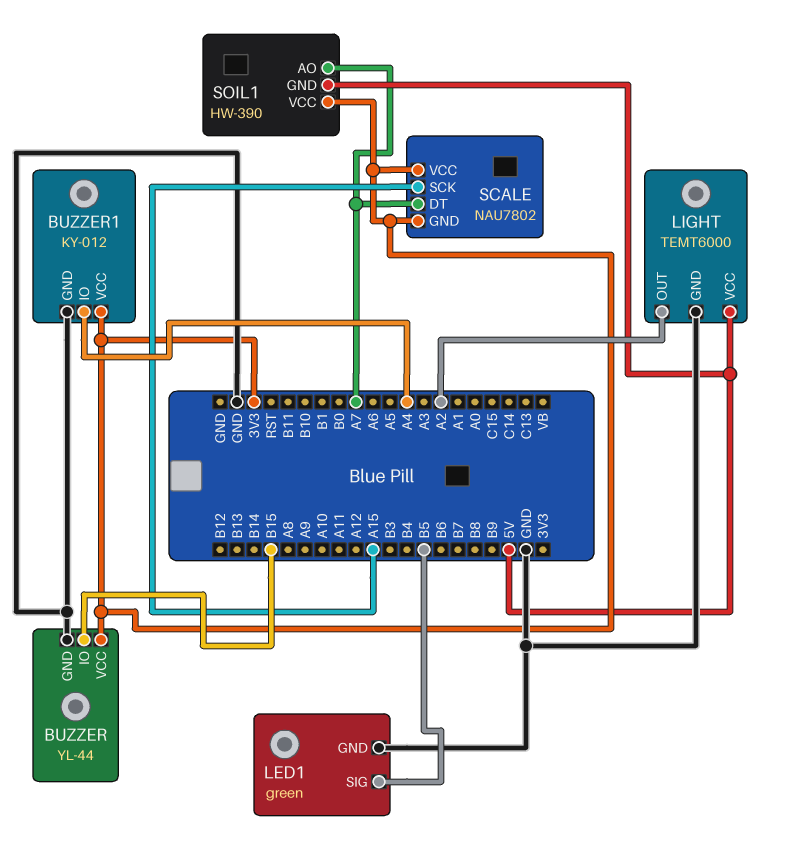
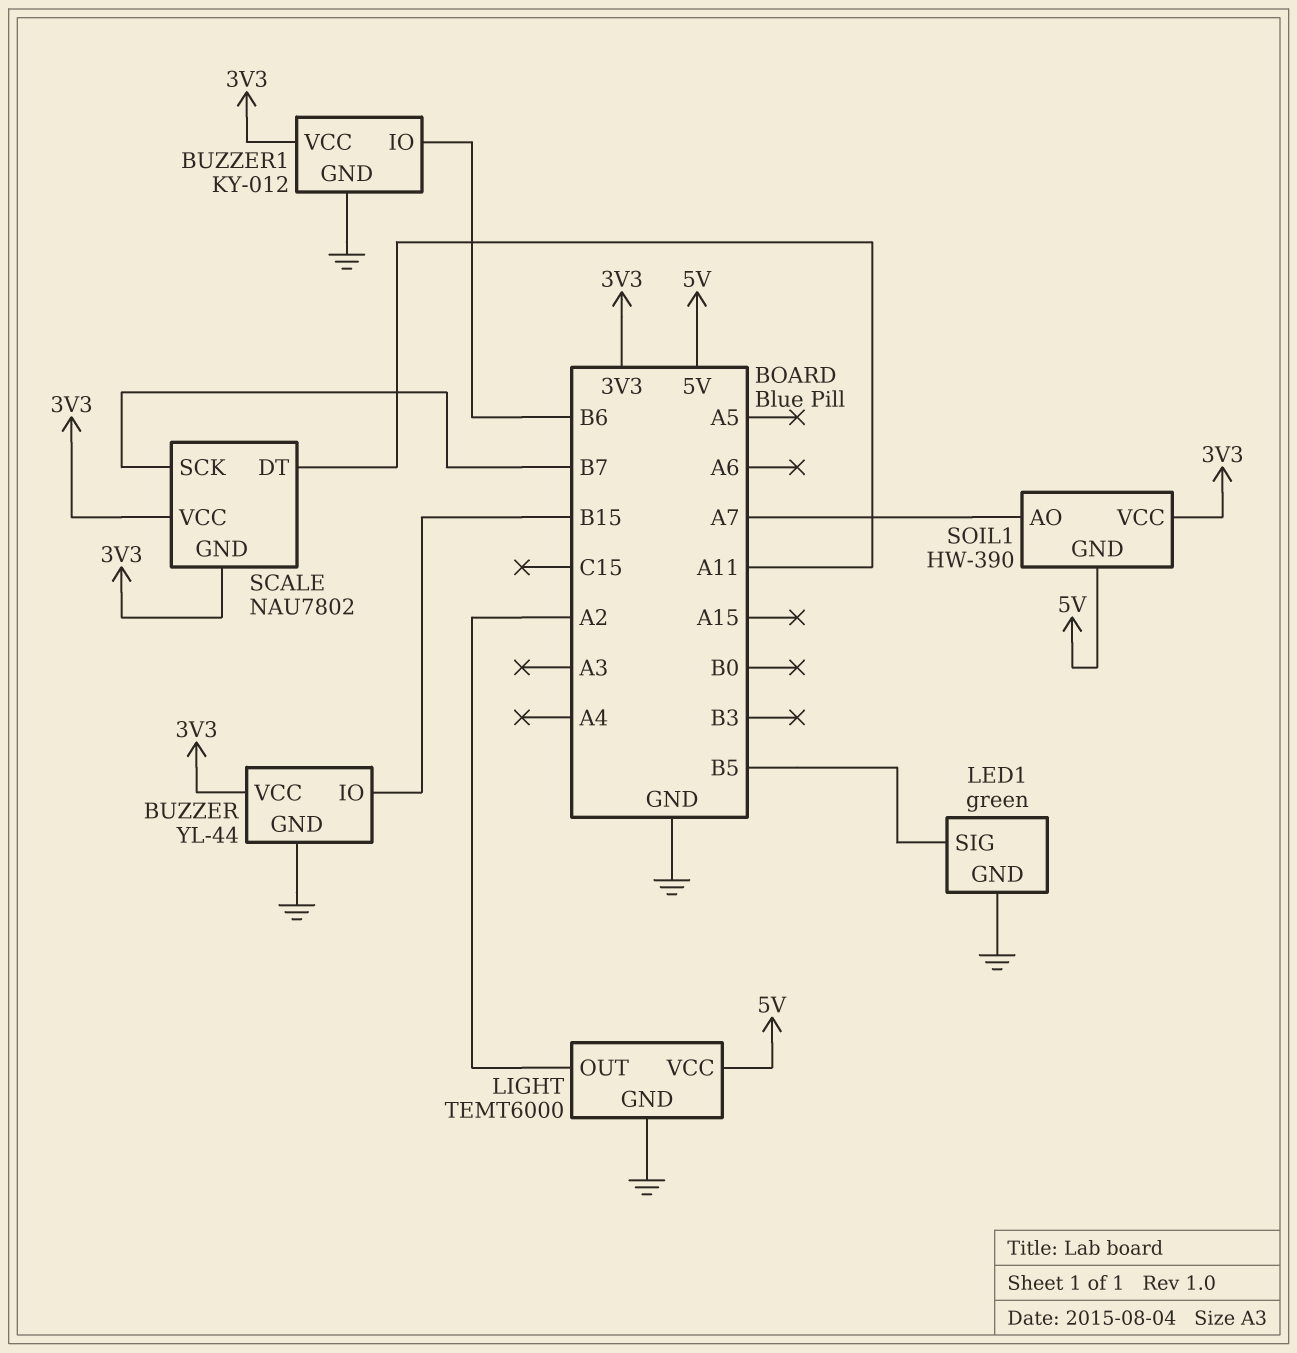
BUZZER1 pin IO: A4 -> B6
SCALE pin DT: A7 -> A11
SCALE pin SCK: A15 -> B7

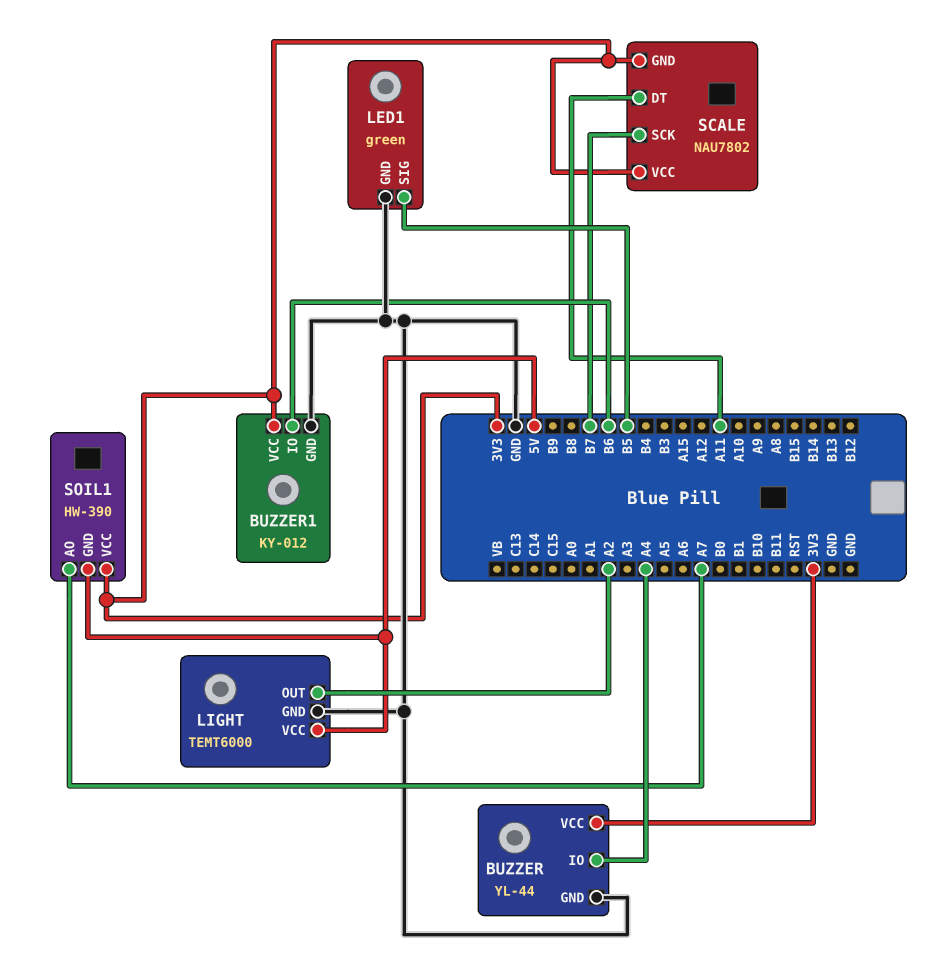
BUZZER pin IO: B15 -> A4

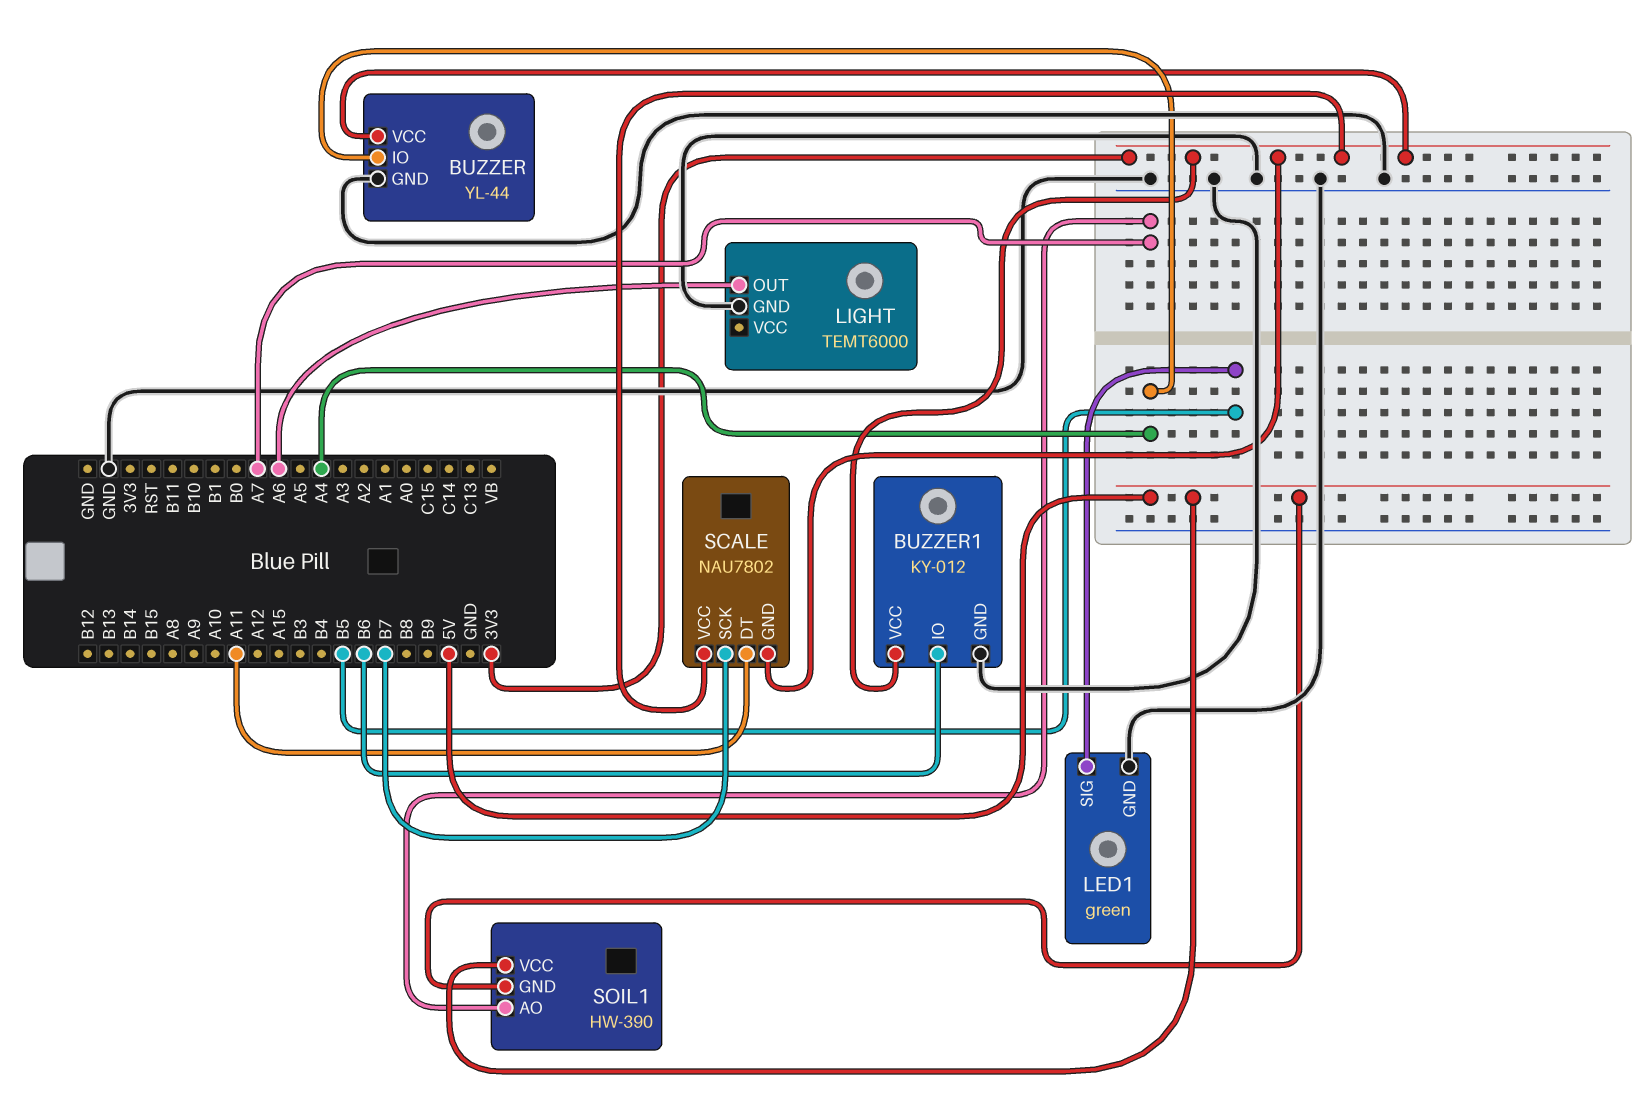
LIGHT pin OUT: A2 -> A6
LIGHT pin VCC: 5V -> none
SOIL1 pin VCC: 3V3 -> 5V

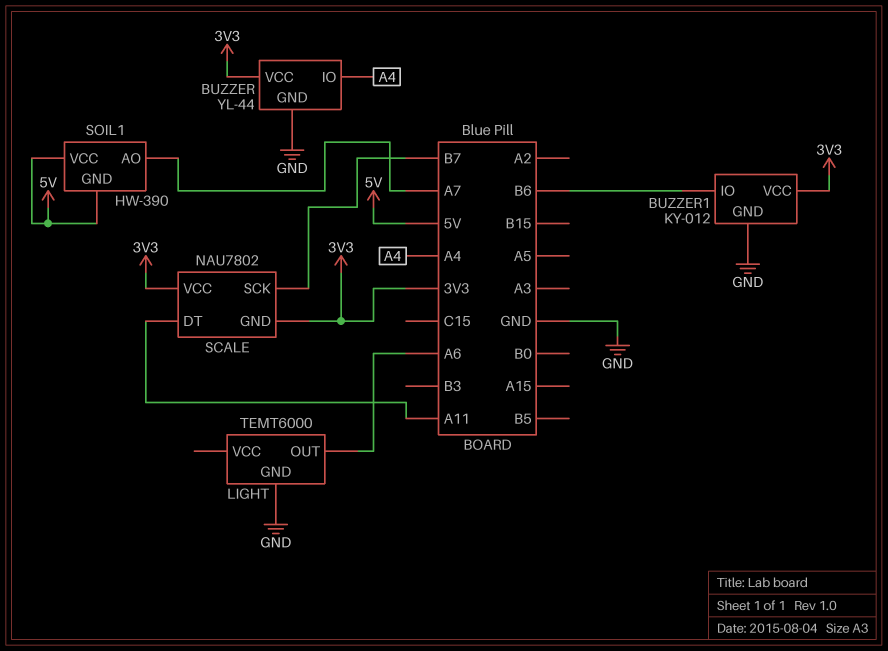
LED1: green -> none
LED1 pin GND: GND -> none
LED1 pin SIG: B5 -> none

